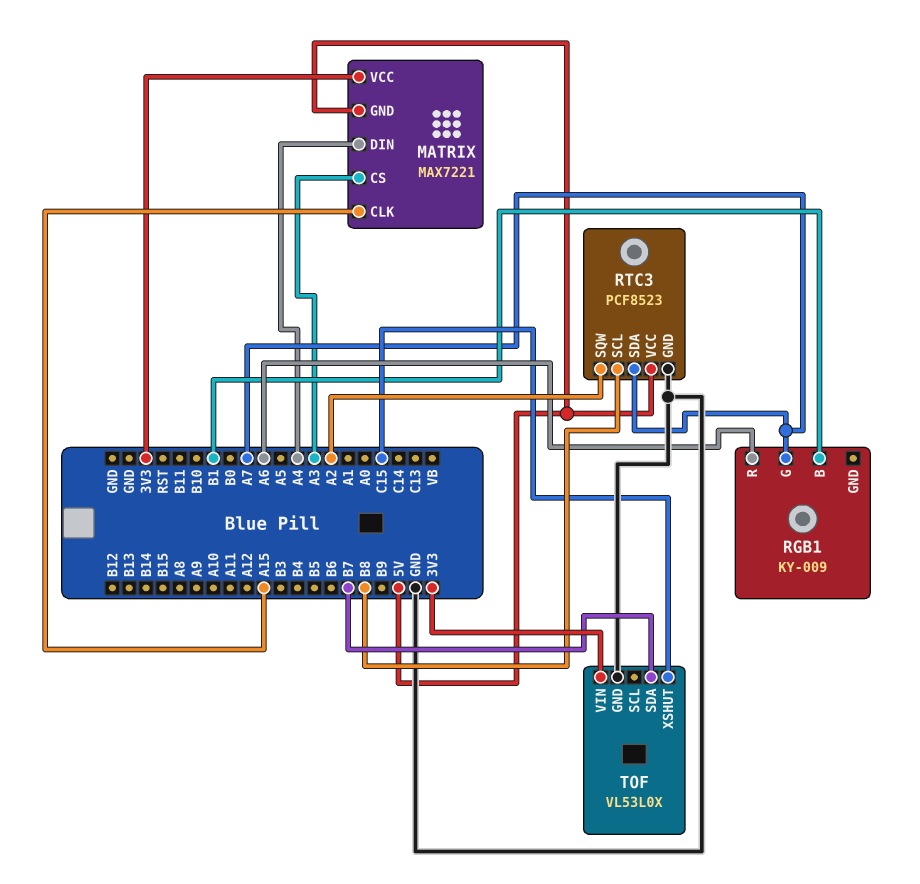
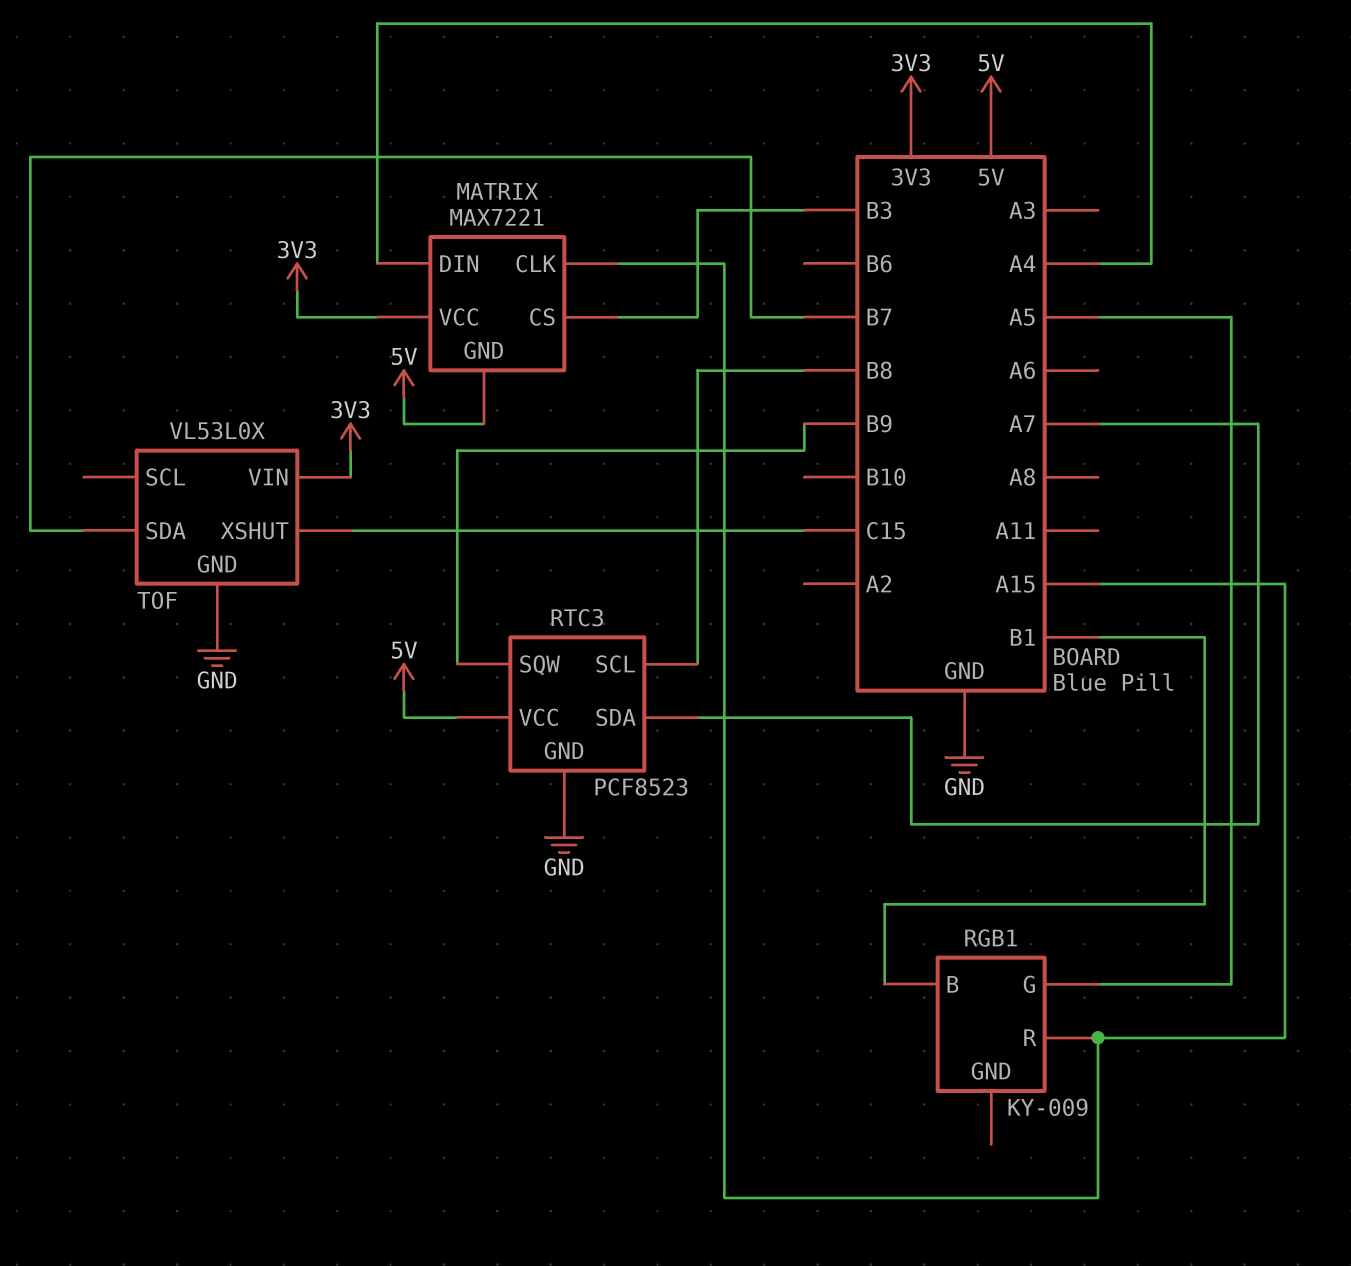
MATRIX pin CS: A3 -> B3
RGB1 pin G: A7 -> A5
RGB1 pin R: A6 -> A15
RTC3 pin SQW: A2 -> B9

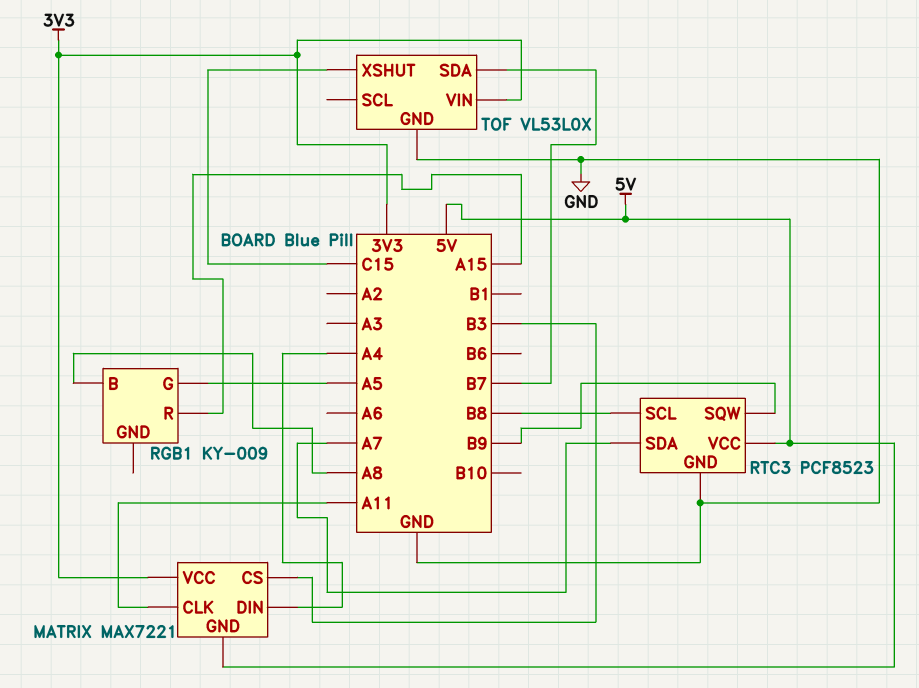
MATRIX pin CLK: A15 -> A11
RGB1 pin B: B1 -> A8

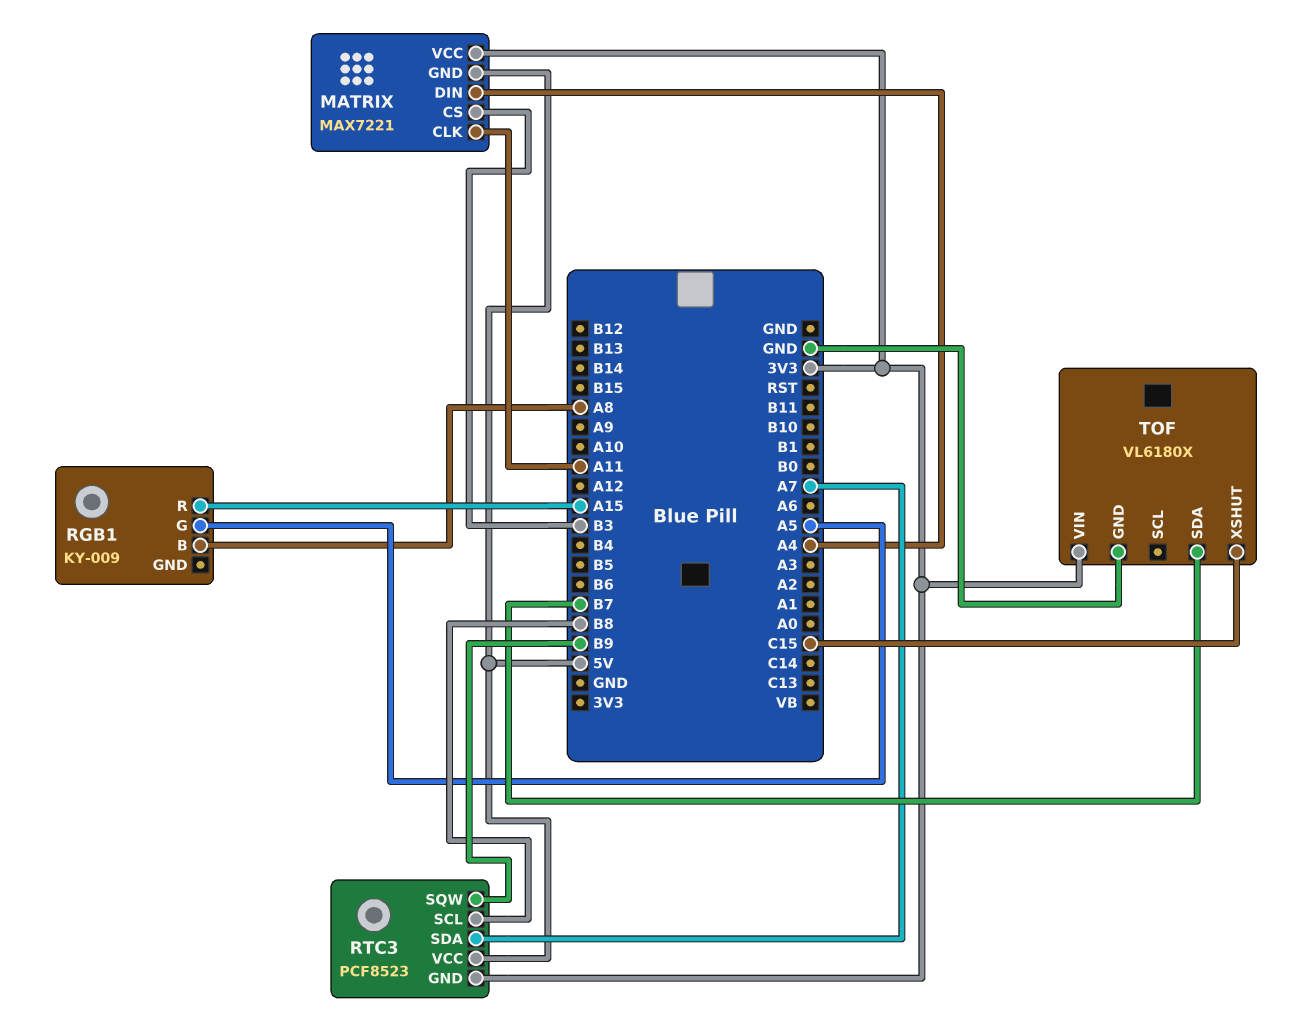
RTC3 pin GND: GND -> 3V3
TOF: VL53L0X -> VL6180X

